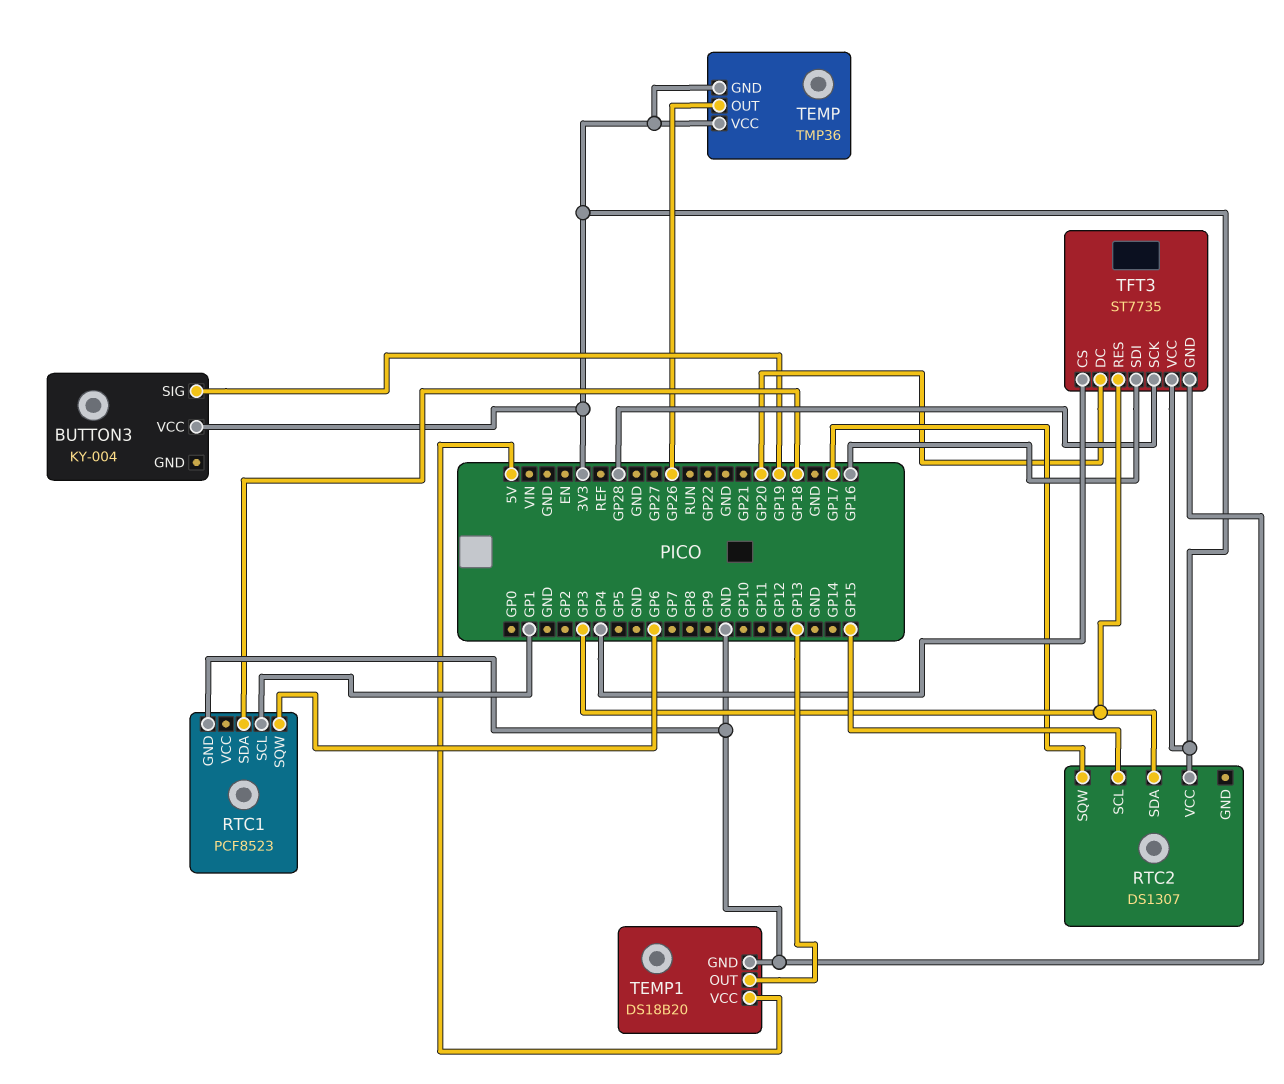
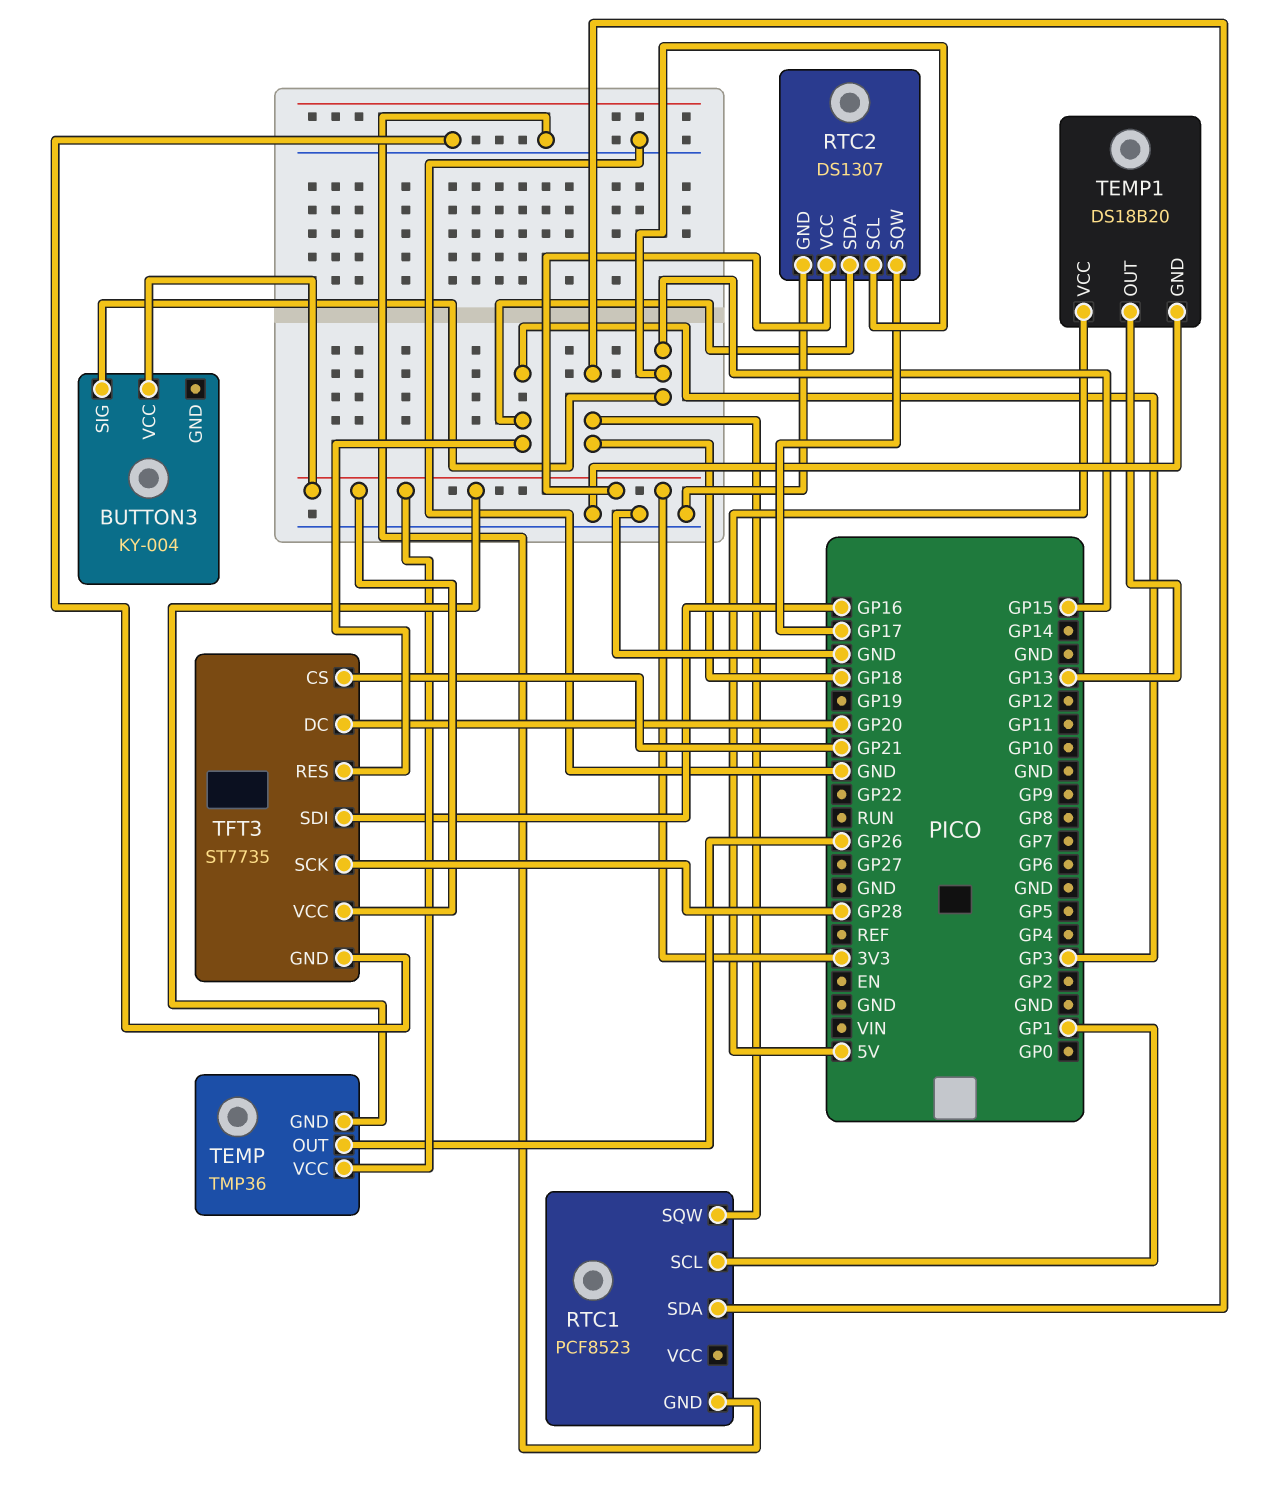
BUTTON3 pin SIG: GP19 -> GP15
RTC1 pin SQW: GP6 -> GP18
RTC2 pin GND: none -> GND
TFT3 pin CS: GP4 -> GP21

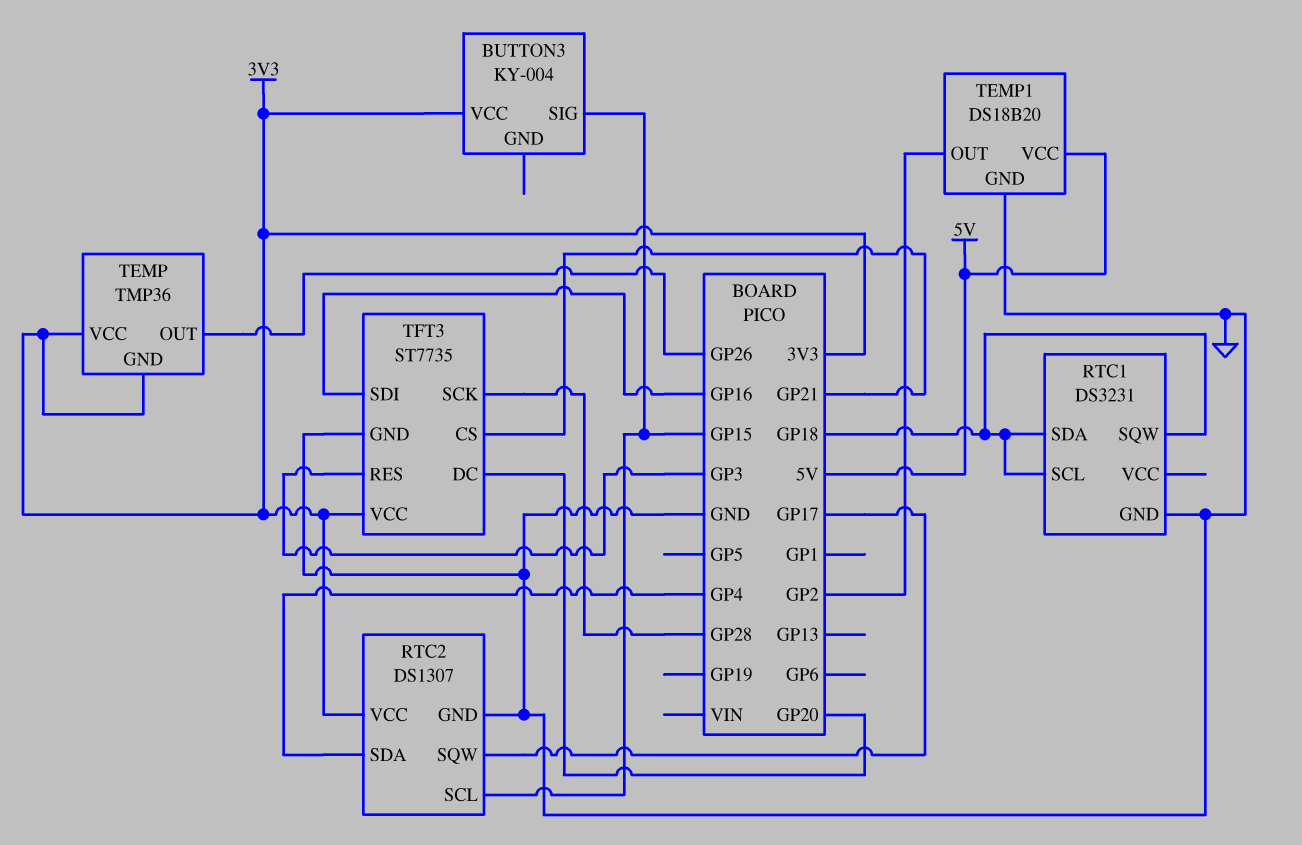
RTC1: PCF8523 -> DS3231
RTC1 pin SCL: GP1 -> GP18
RTC2 pin SDA: GP3 -> GP4
TEMP1 pin OUT: GP13 -> GP2

